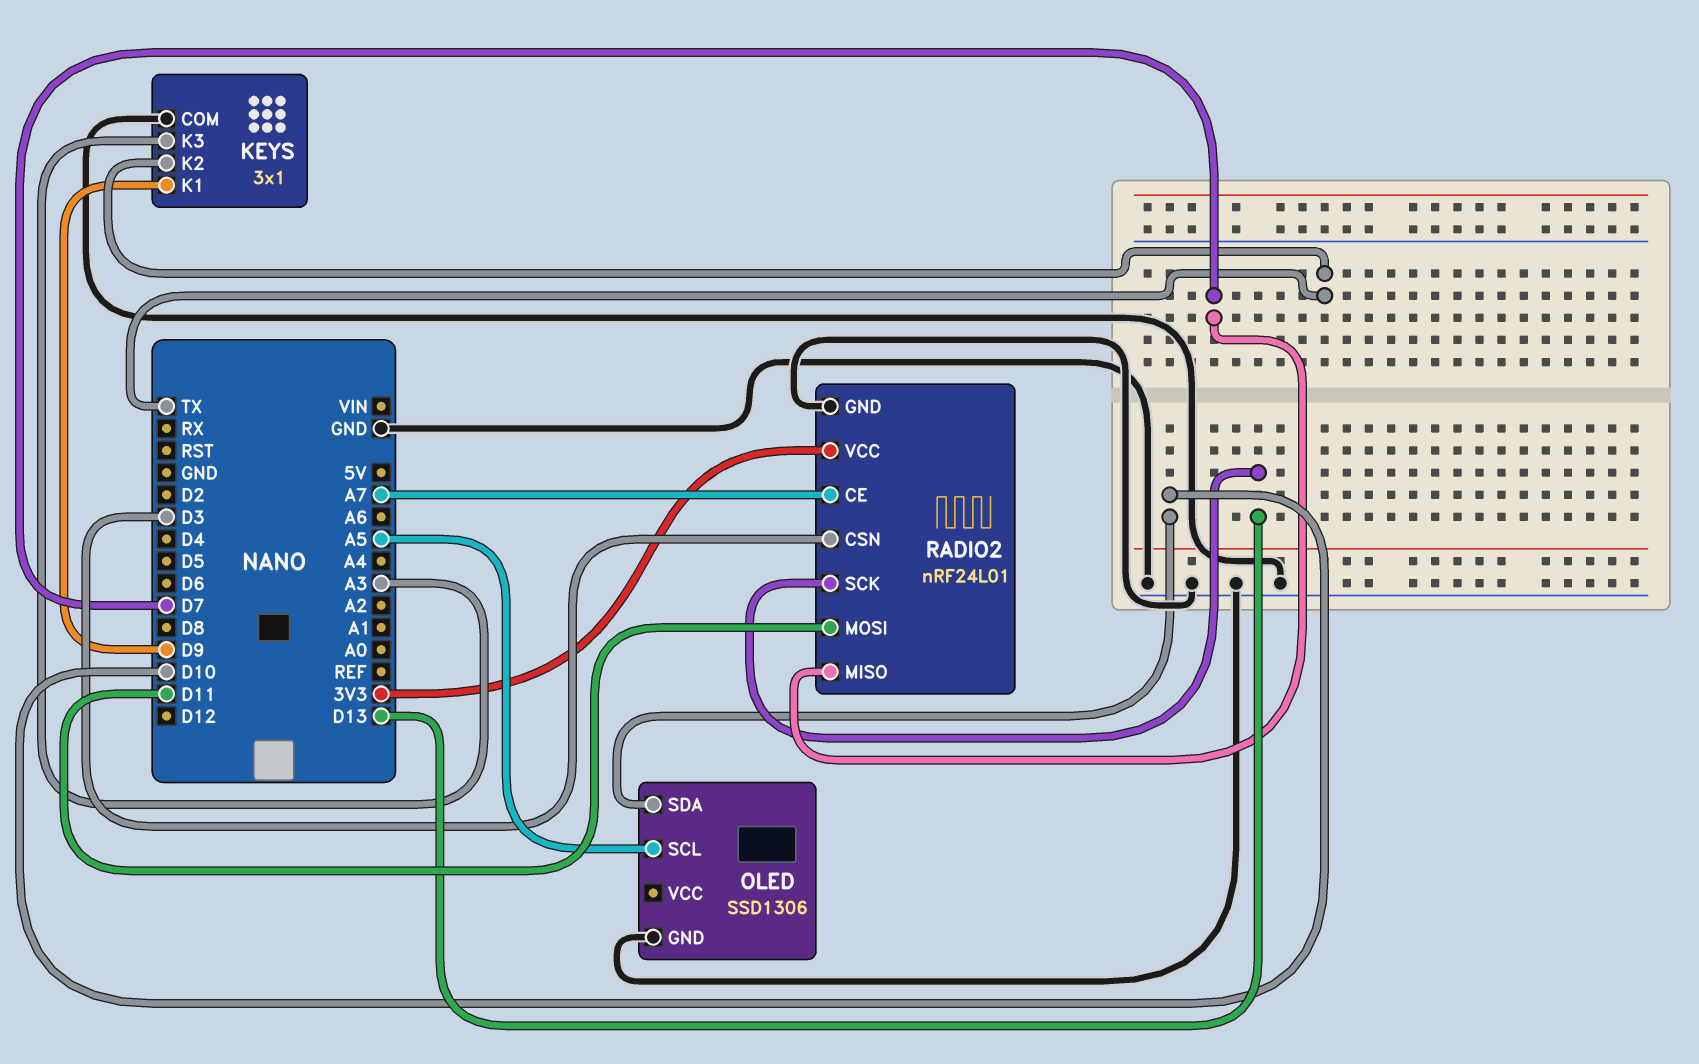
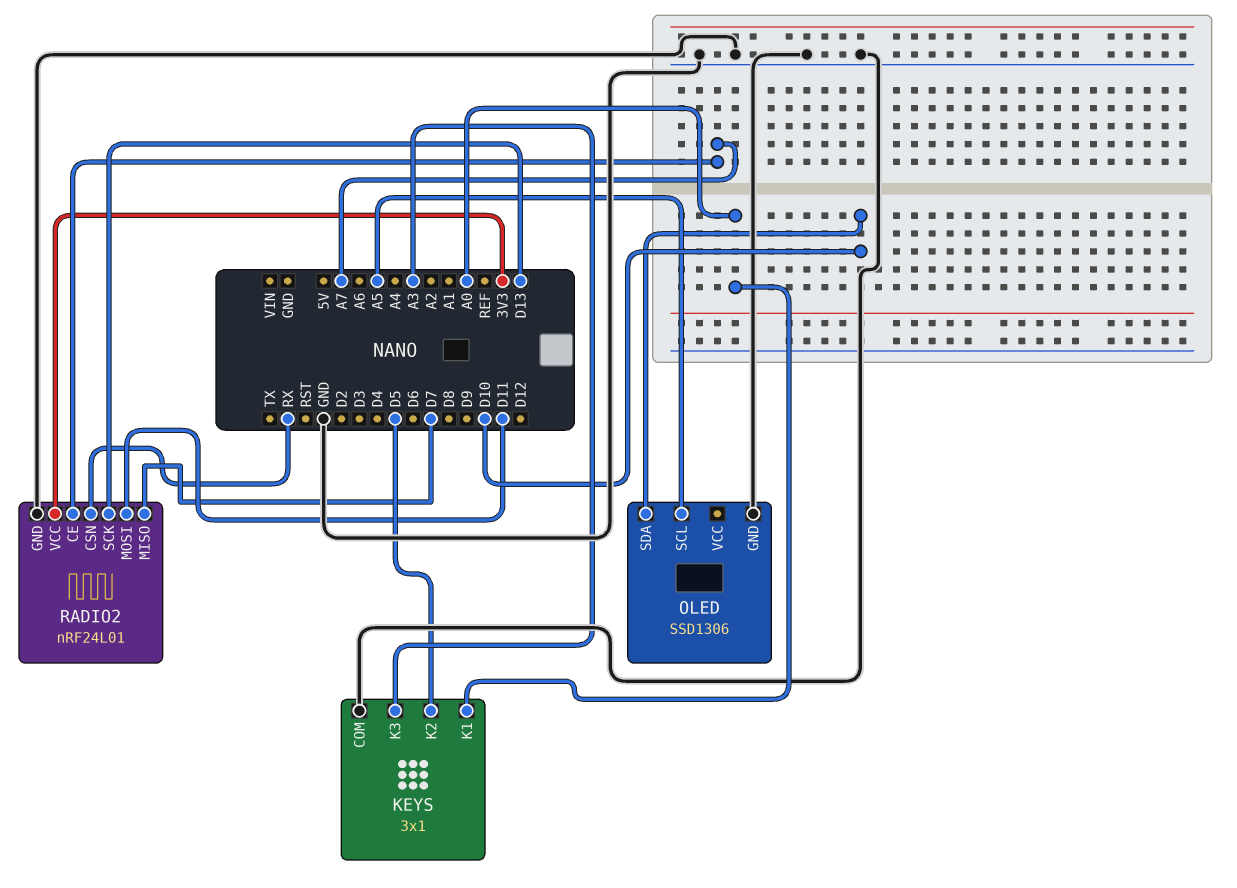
KEYS pin K1: D9 -> A0
KEYS pin K2: TX -> D5
RADIO2 pin CSN: D3 -> RX

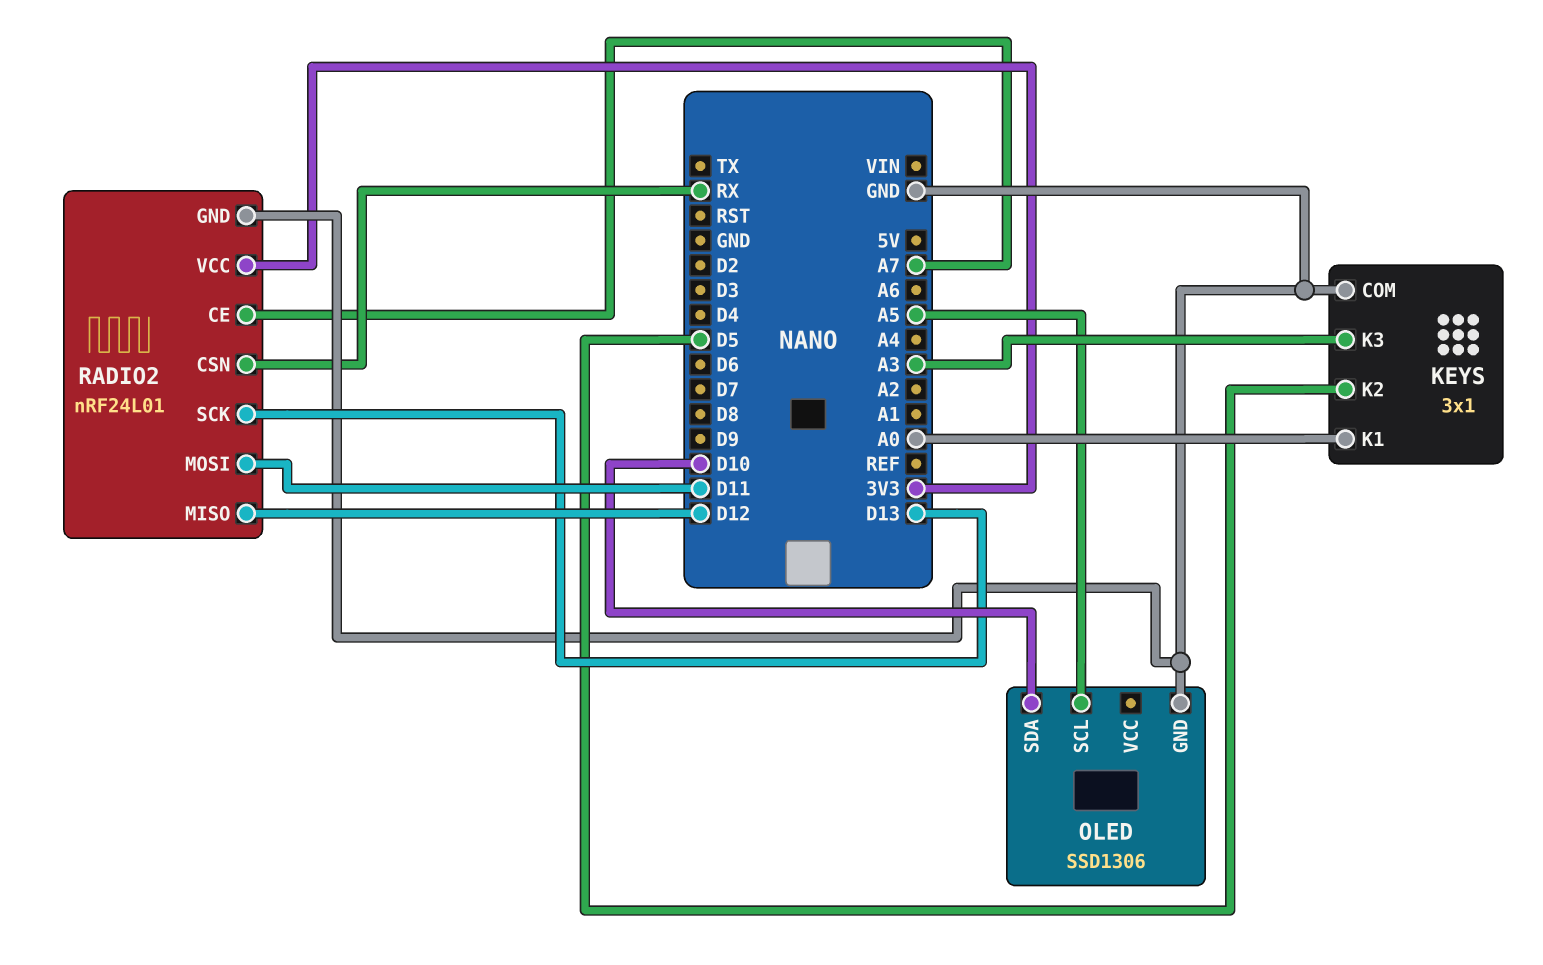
RADIO2 pin MISO: D7 -> D12

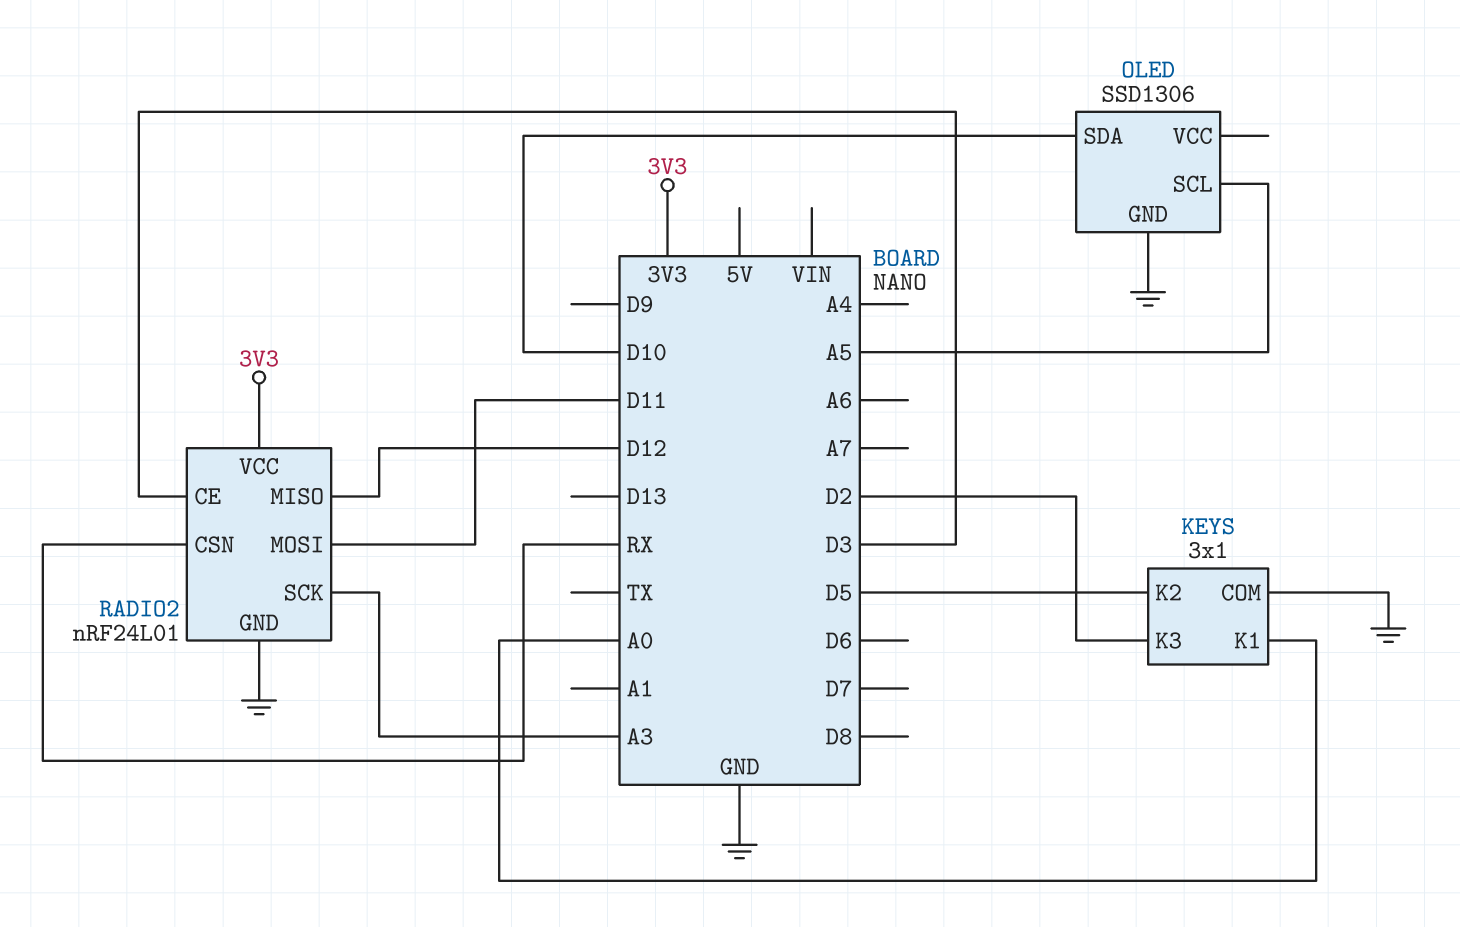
KEYS pin K3: A3 -> D2
RADIO2 pin CE: A7 -> D3
RADIO2 pin SCK: D13 -> A3

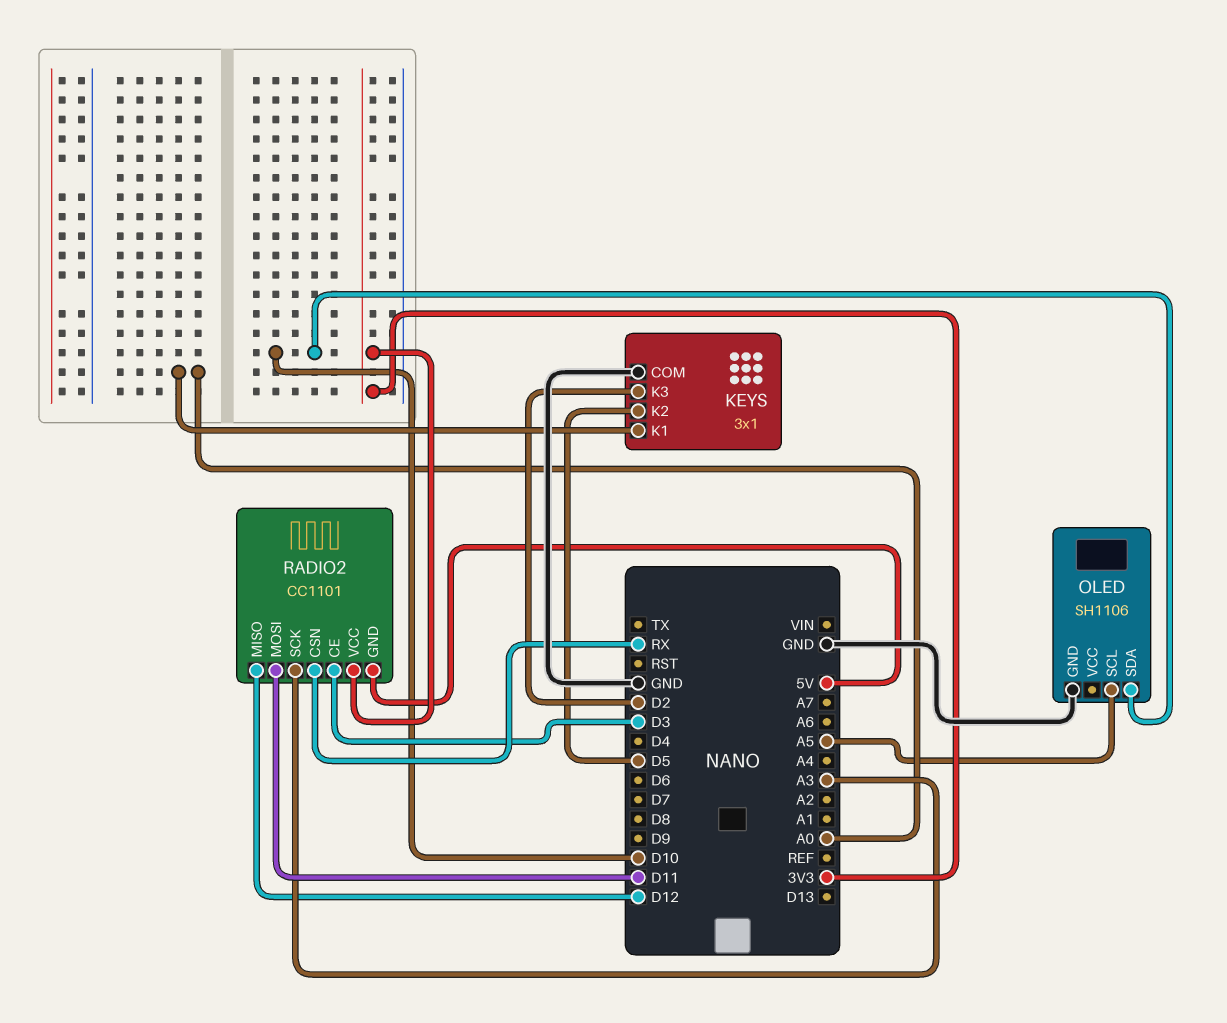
OLED: SSD1306 -> SH1106
RADIO2: nRF24L01 -> CC1101
RADIO2 pin GND: GND -> 5V

